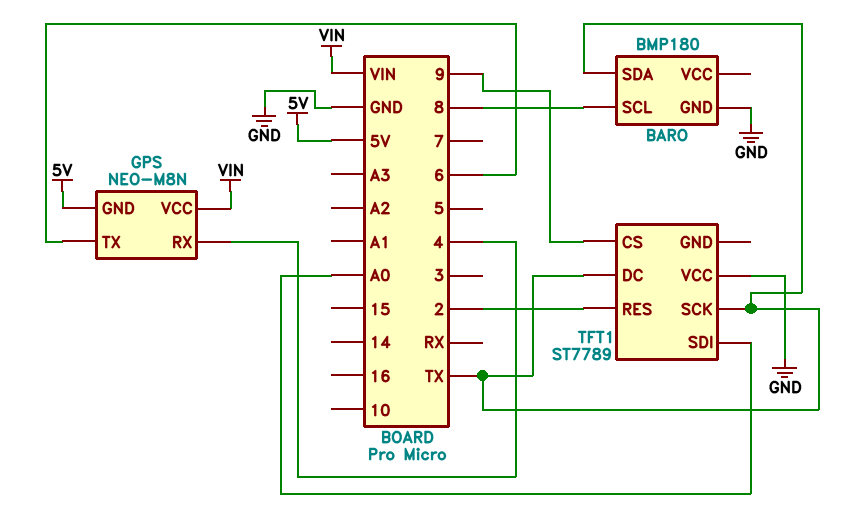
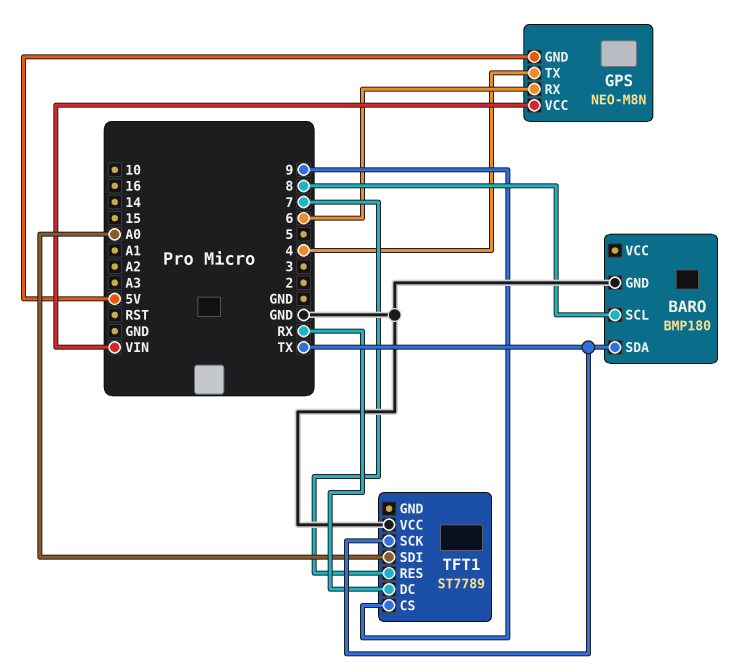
GPS pin RX: 4 -> 6
GPS pin TX: 6 -> 4
TFT1 pin DC: TX -> RX
TFT1 pin RES: 2 -> 7

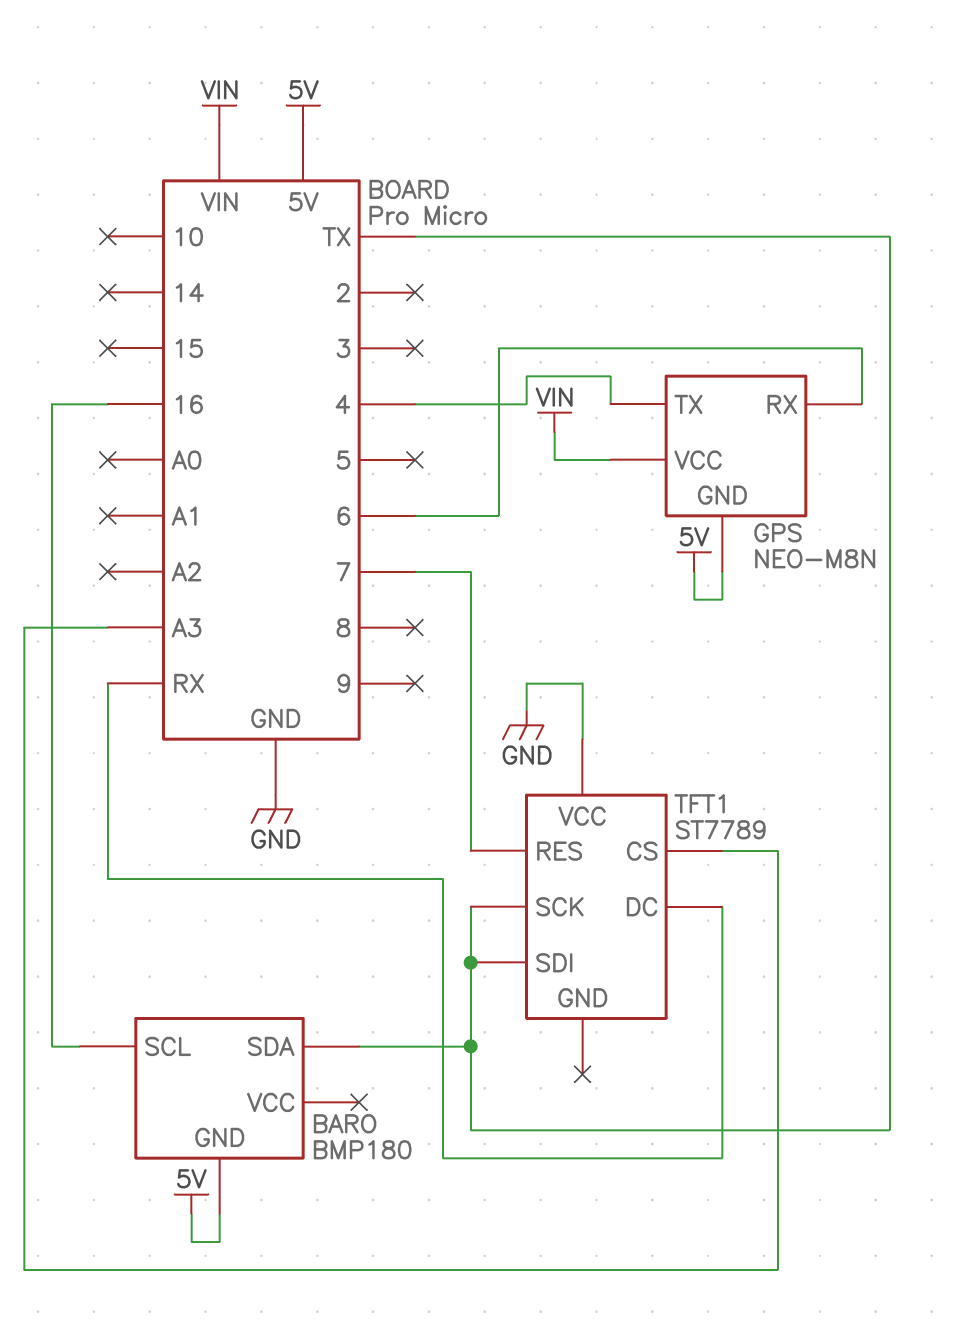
BARO pin GND: GND -> 5V
BARO pin SCL: 8 -> 16
TFT1 pin CS: 9 -> A3
TFT1 pin SDI: A0 -> TX

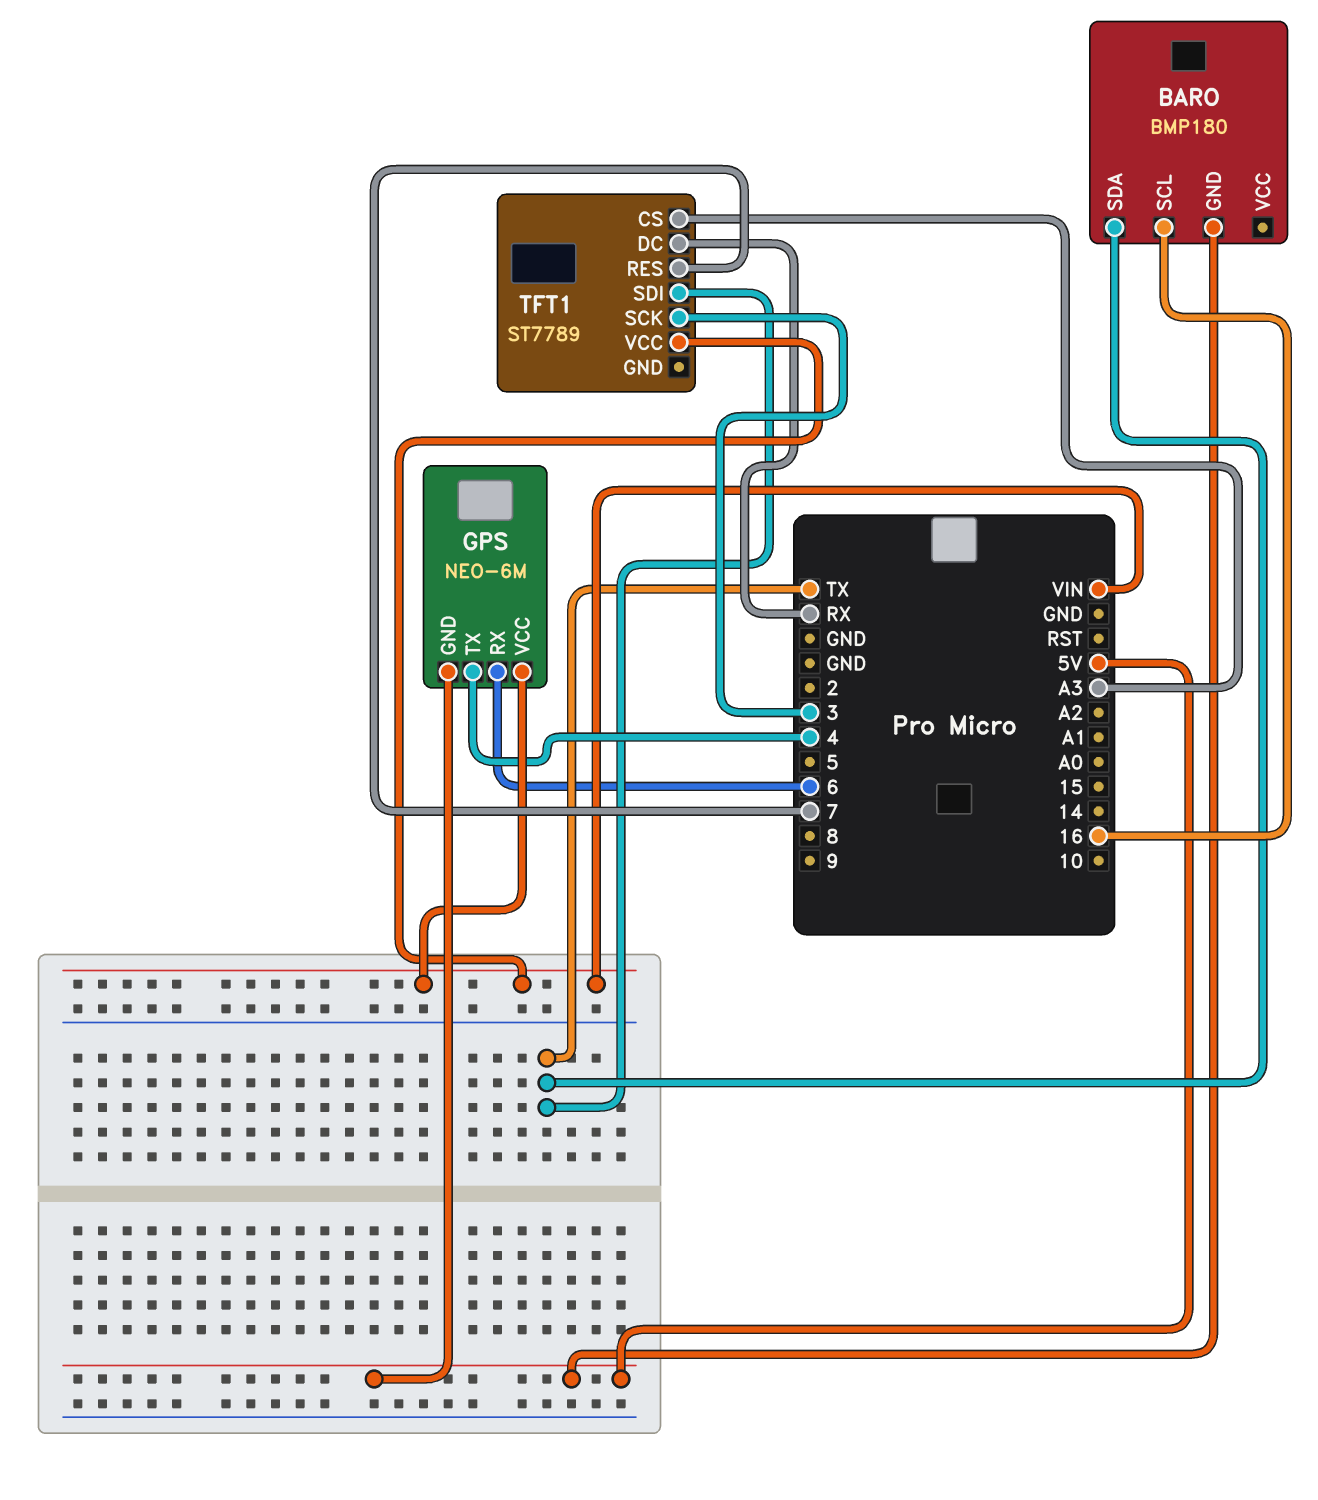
GPS: NEO-M8N -> NEO-6M
TFT1 pin SCK: TX -> 3
TFT1 pin VCC: GND -> VIN

